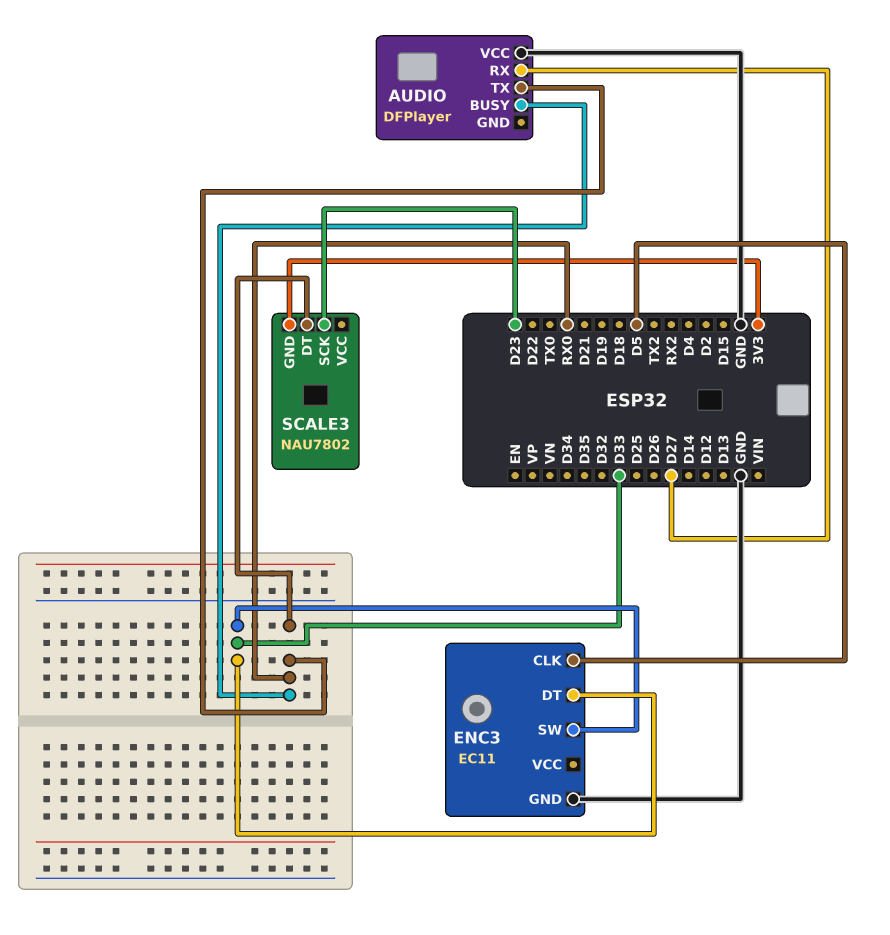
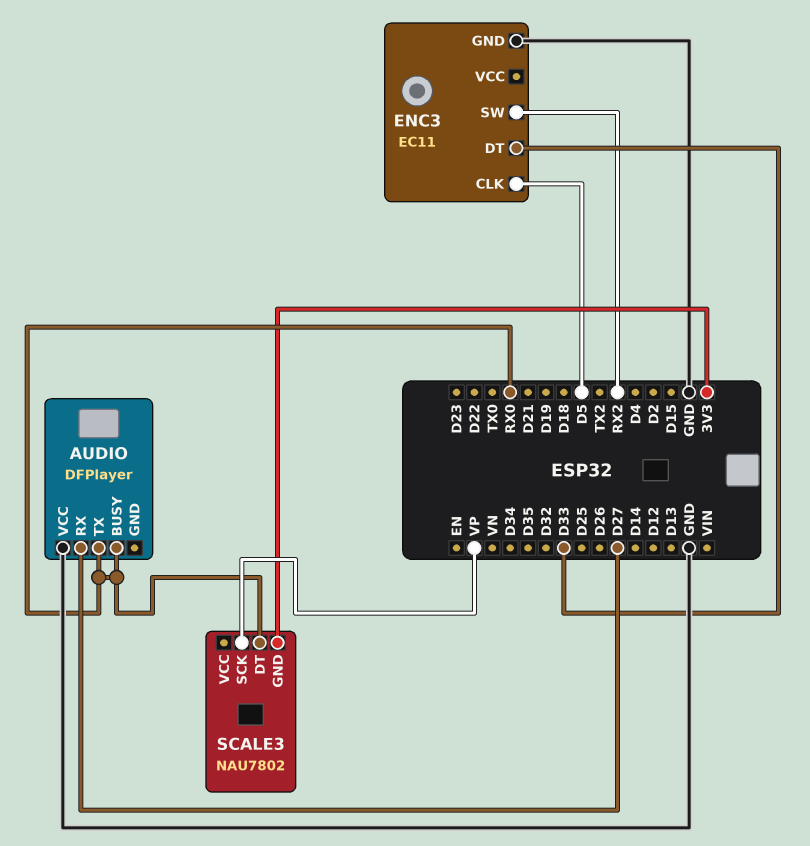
ENC3 pin SW: D33 -> RX2
SCALE3 pin SCK: D23 -> VP

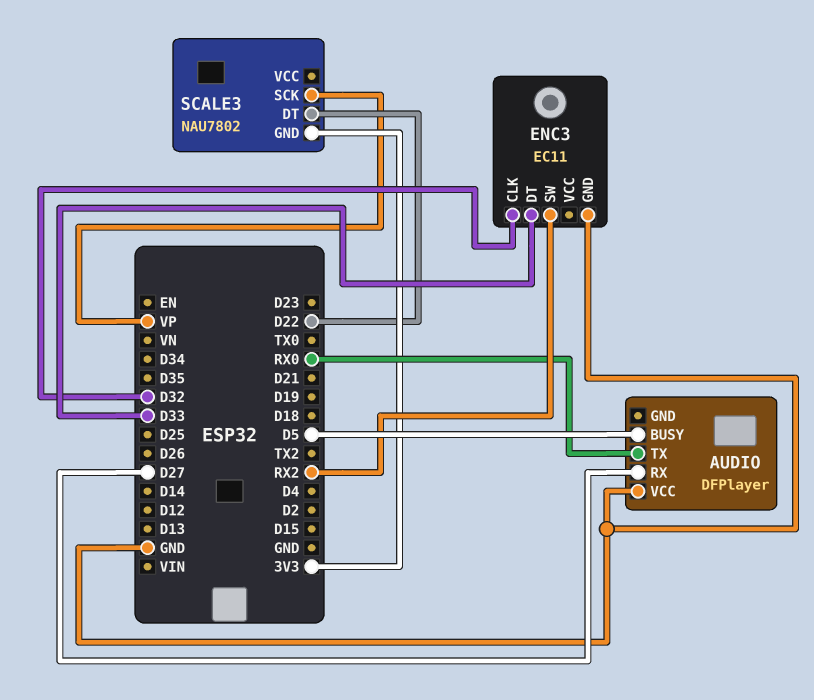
AUDIO pin BUSY: RX0 -> D5
ENC3 pin CLK: D5 -> D32
SCALE3 pin DT: RX0 -> D22

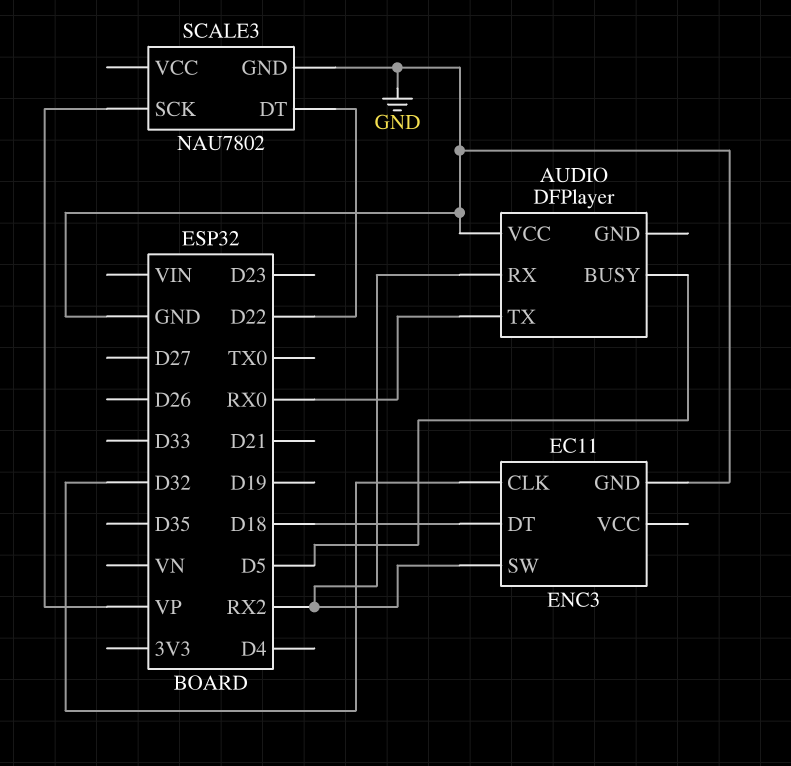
AUDIO pin RX: D27 -> RX2
ENC3 pin DT: D33 -> D18
SCALE3 pin GND: 3V3 -> GND

